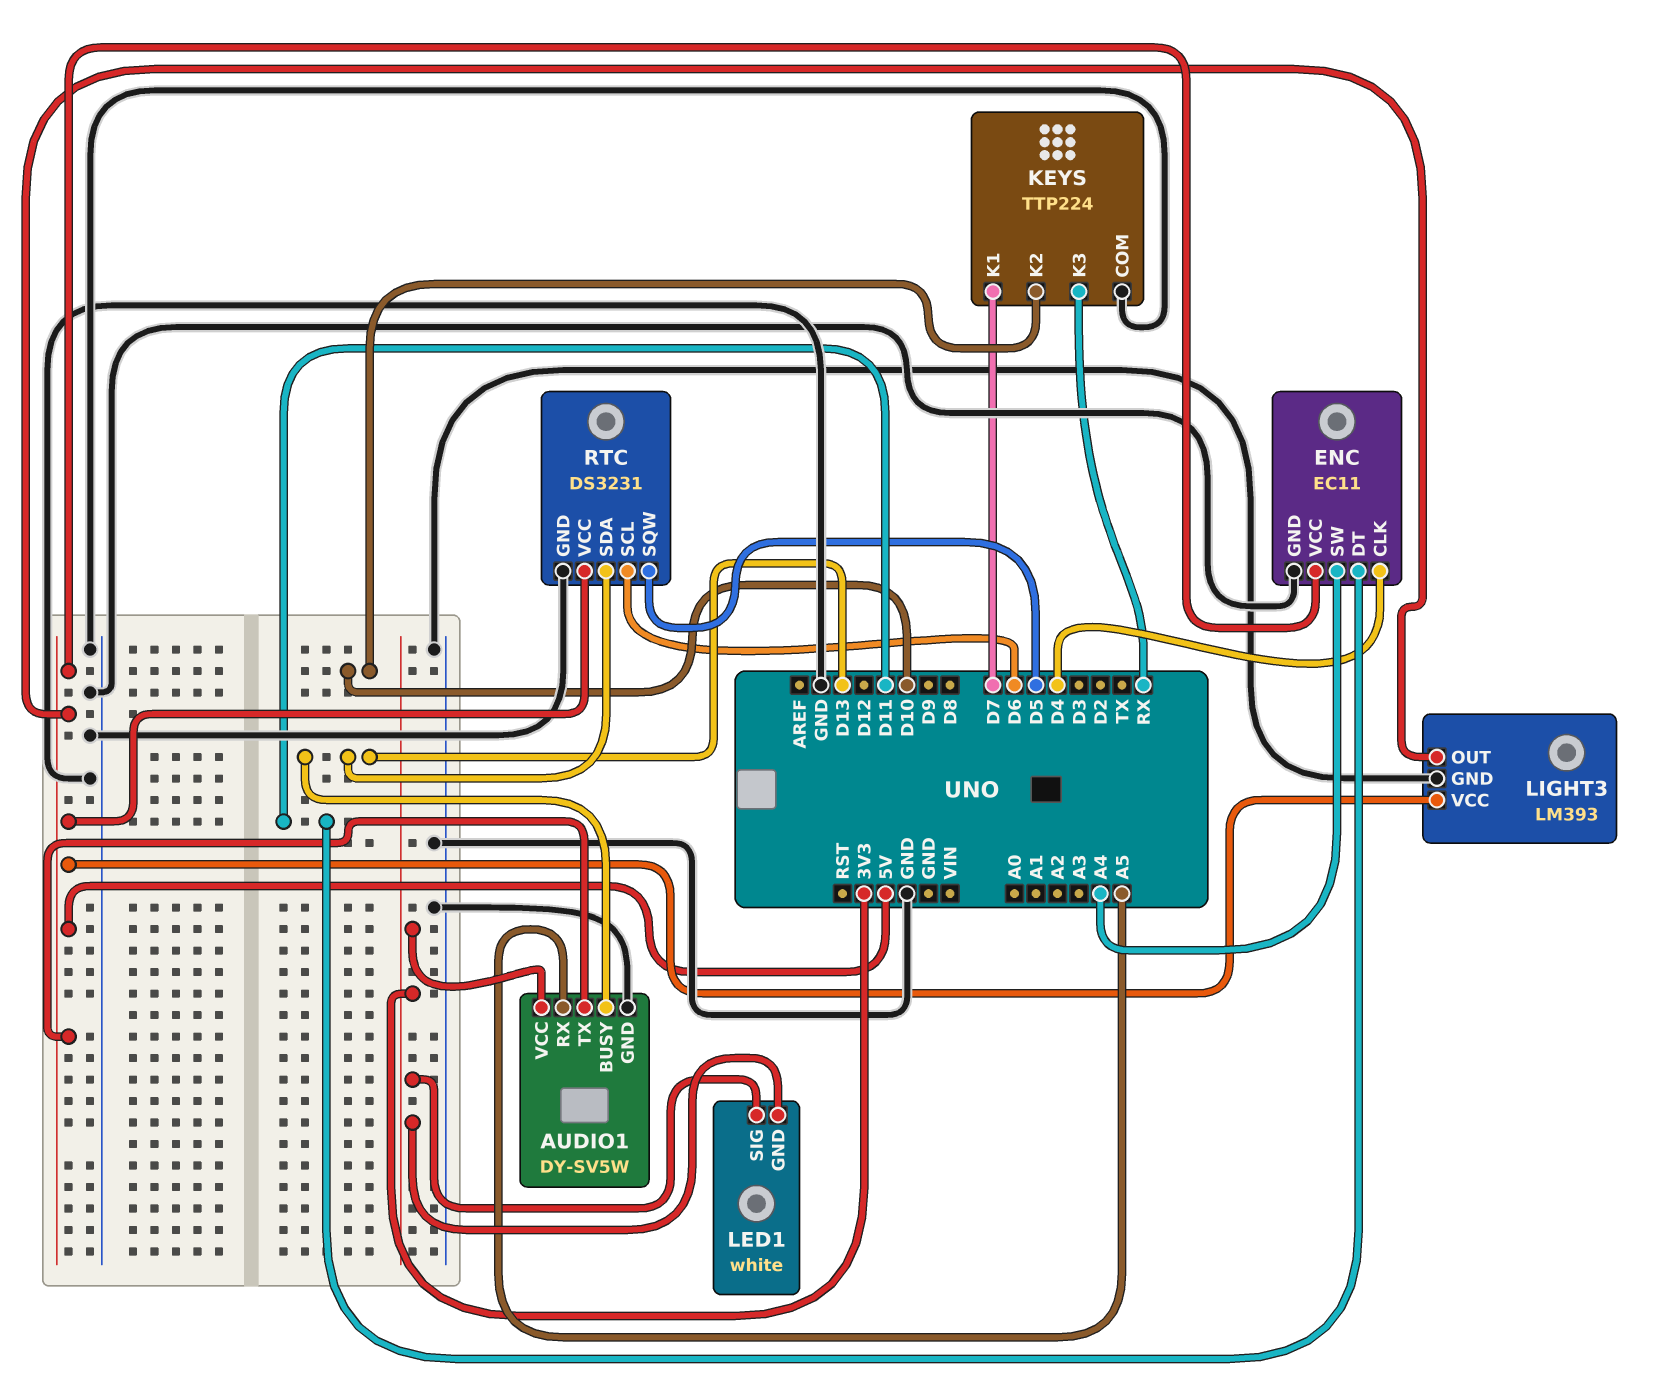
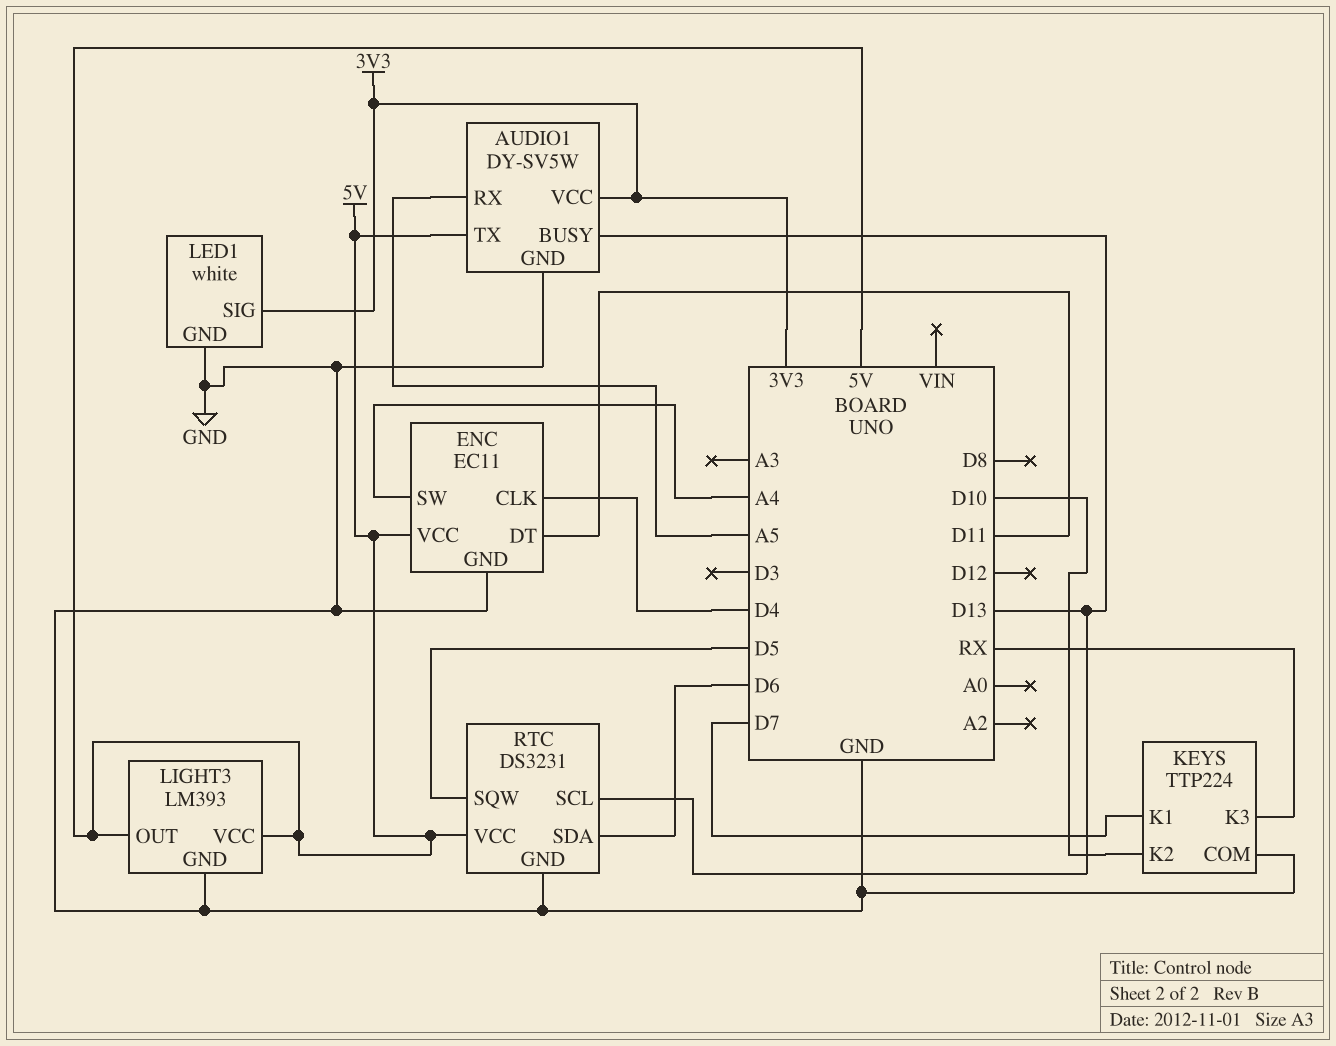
LED1 pin GND: 3V3 -> GND
RTC pin SCL: D6 -> D13
RTC pin SDA: D13 -> D6

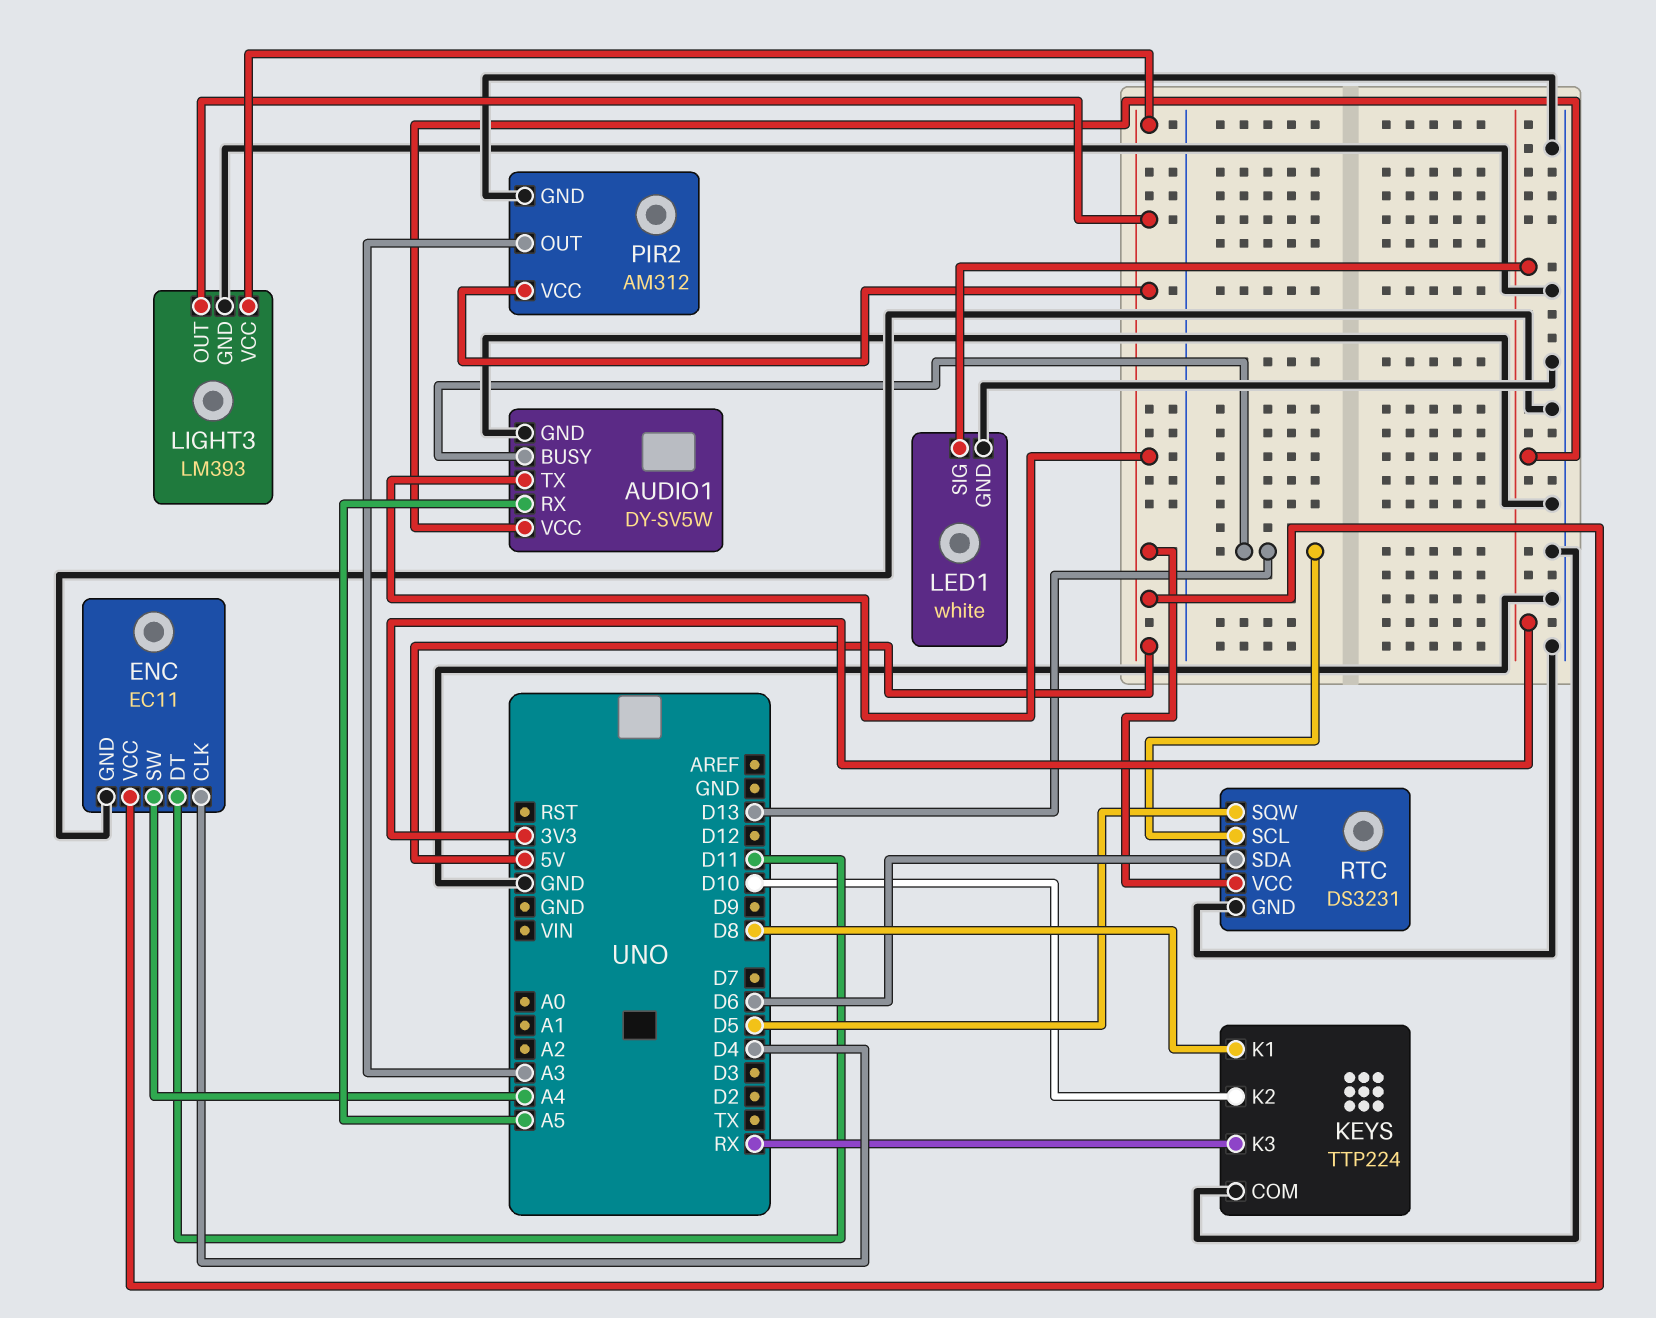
KEYS pin K1: D7 -> D8
PIR2: none -> AM312
PIR2 pin GND: none -> GND
PIR2 pin OUT: none -> A3
PIR2 pin VCC: none -> 5V

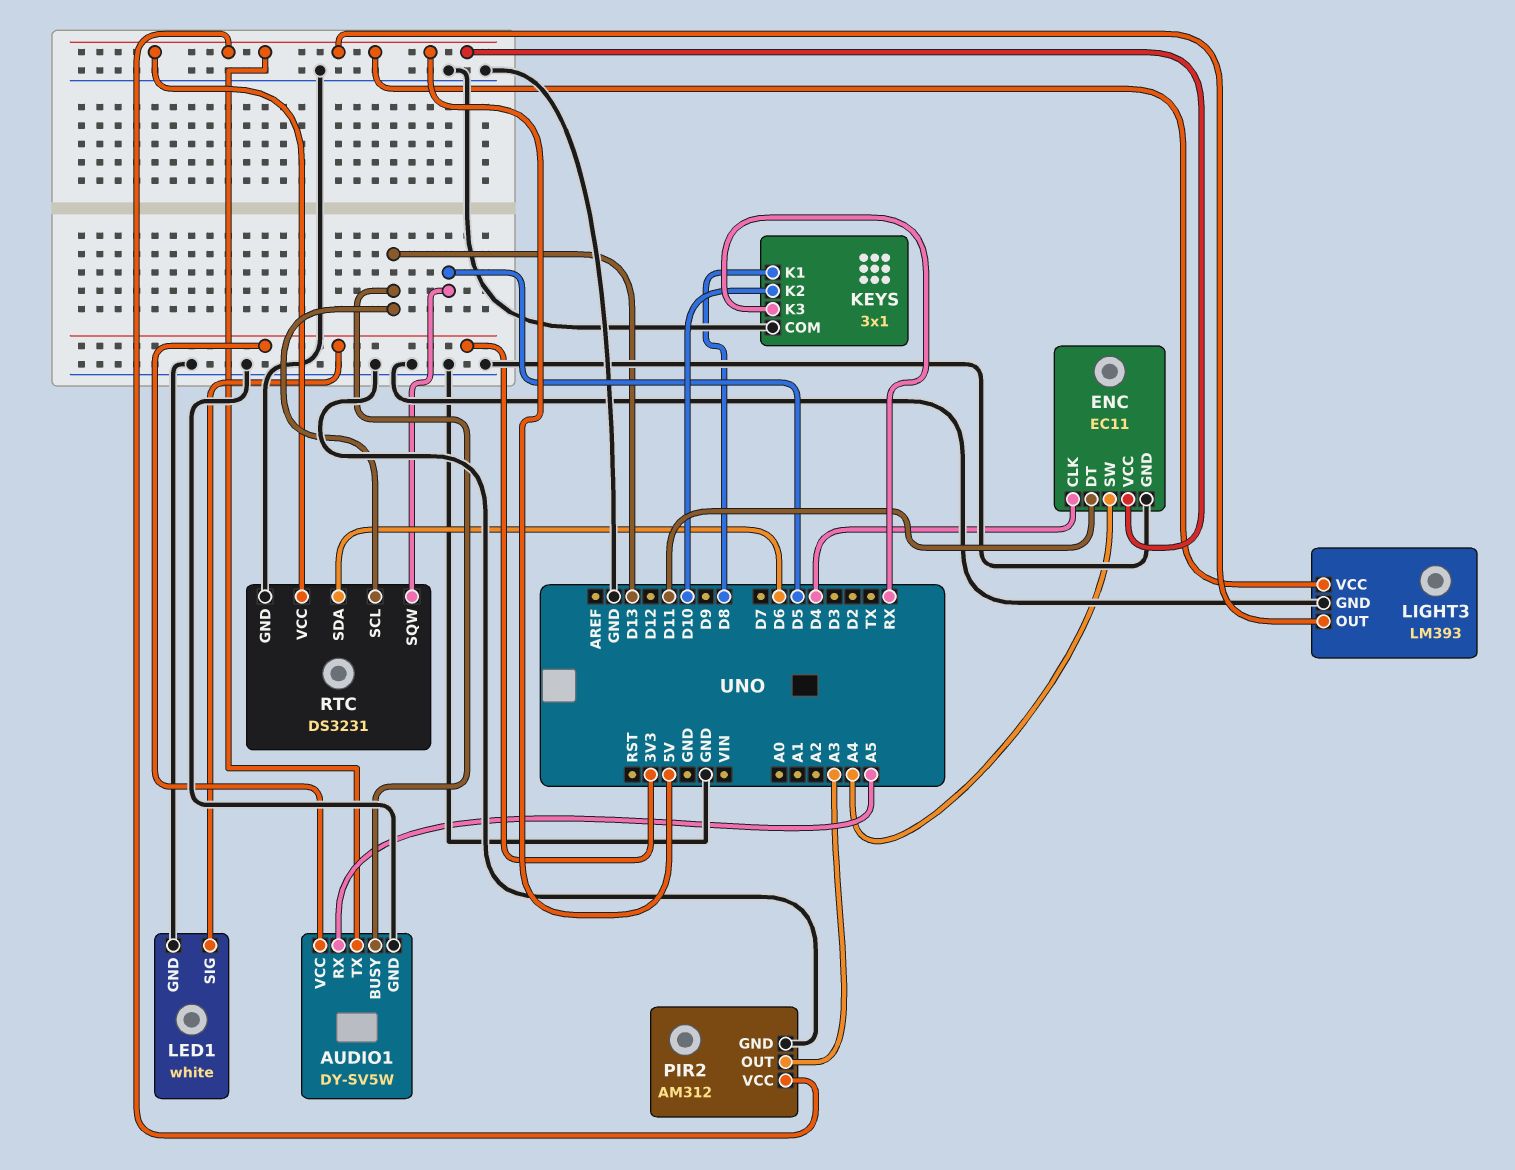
KEYS: TTP224 -> 3x1

